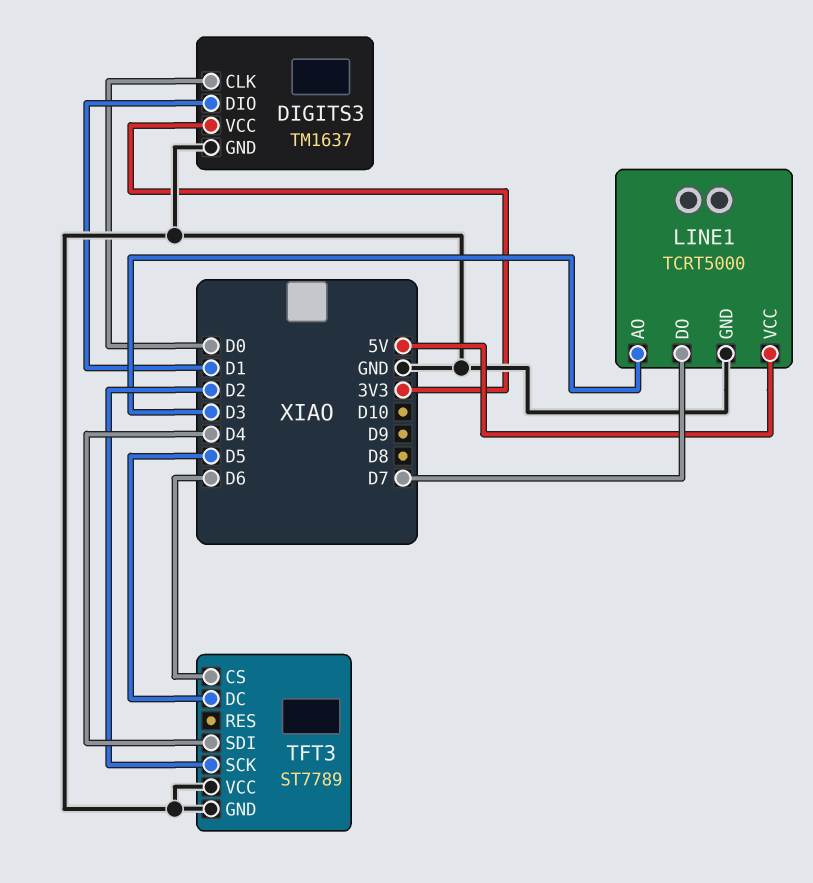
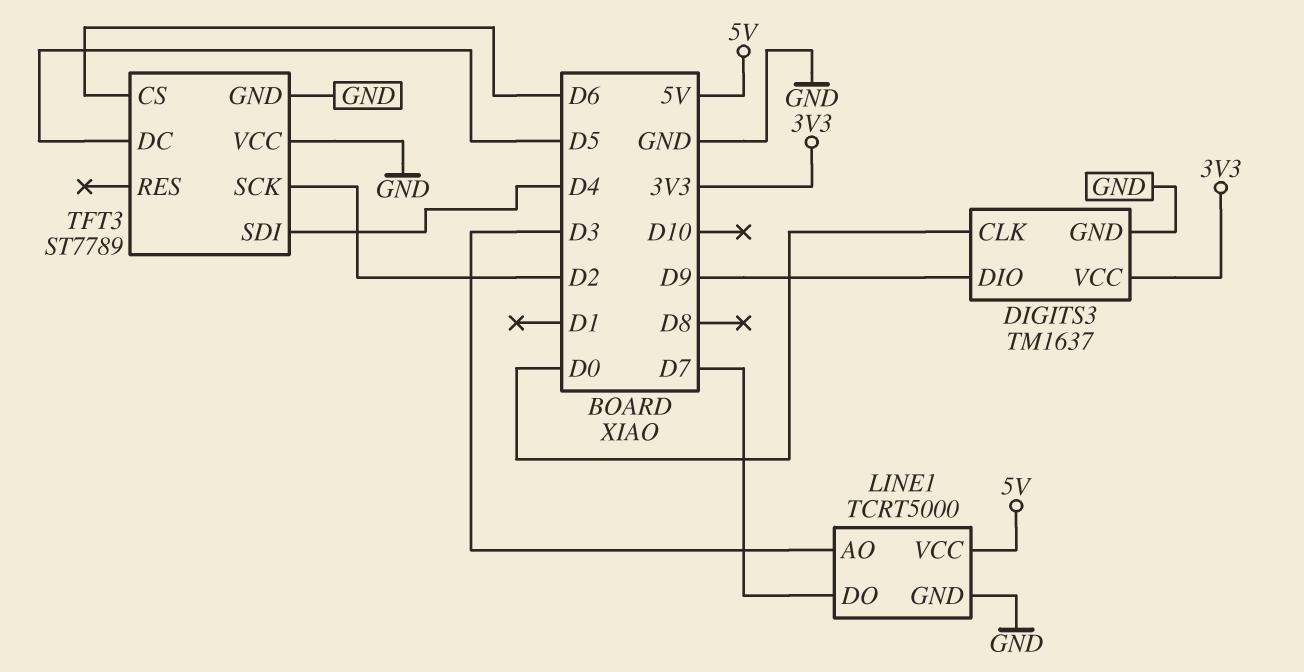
DIGITS3 pin DIO: D1 -> D9

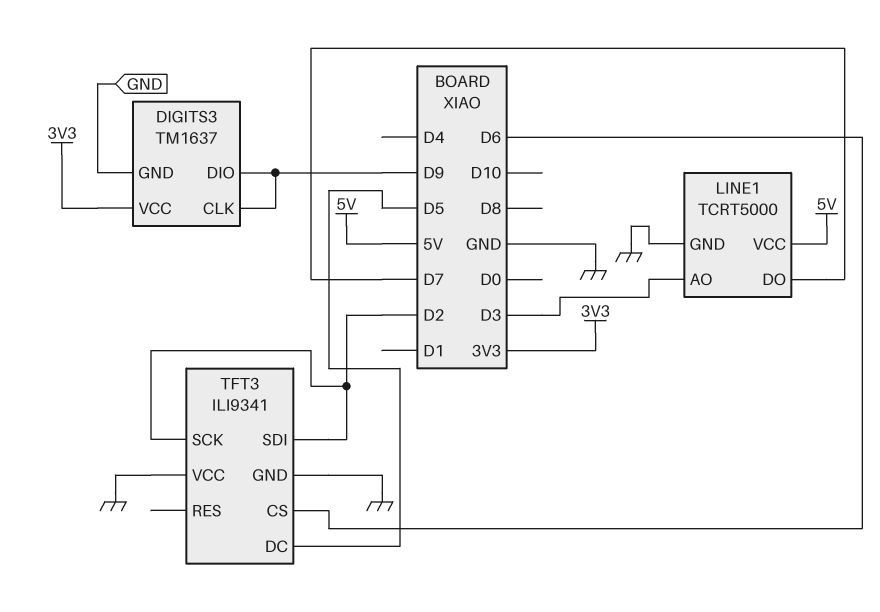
DIGITS3 pin CLK: D0 -> D9
TFT3: ST7789 -> ILI9341
TFT3 pin SDI: D4 -> D2

